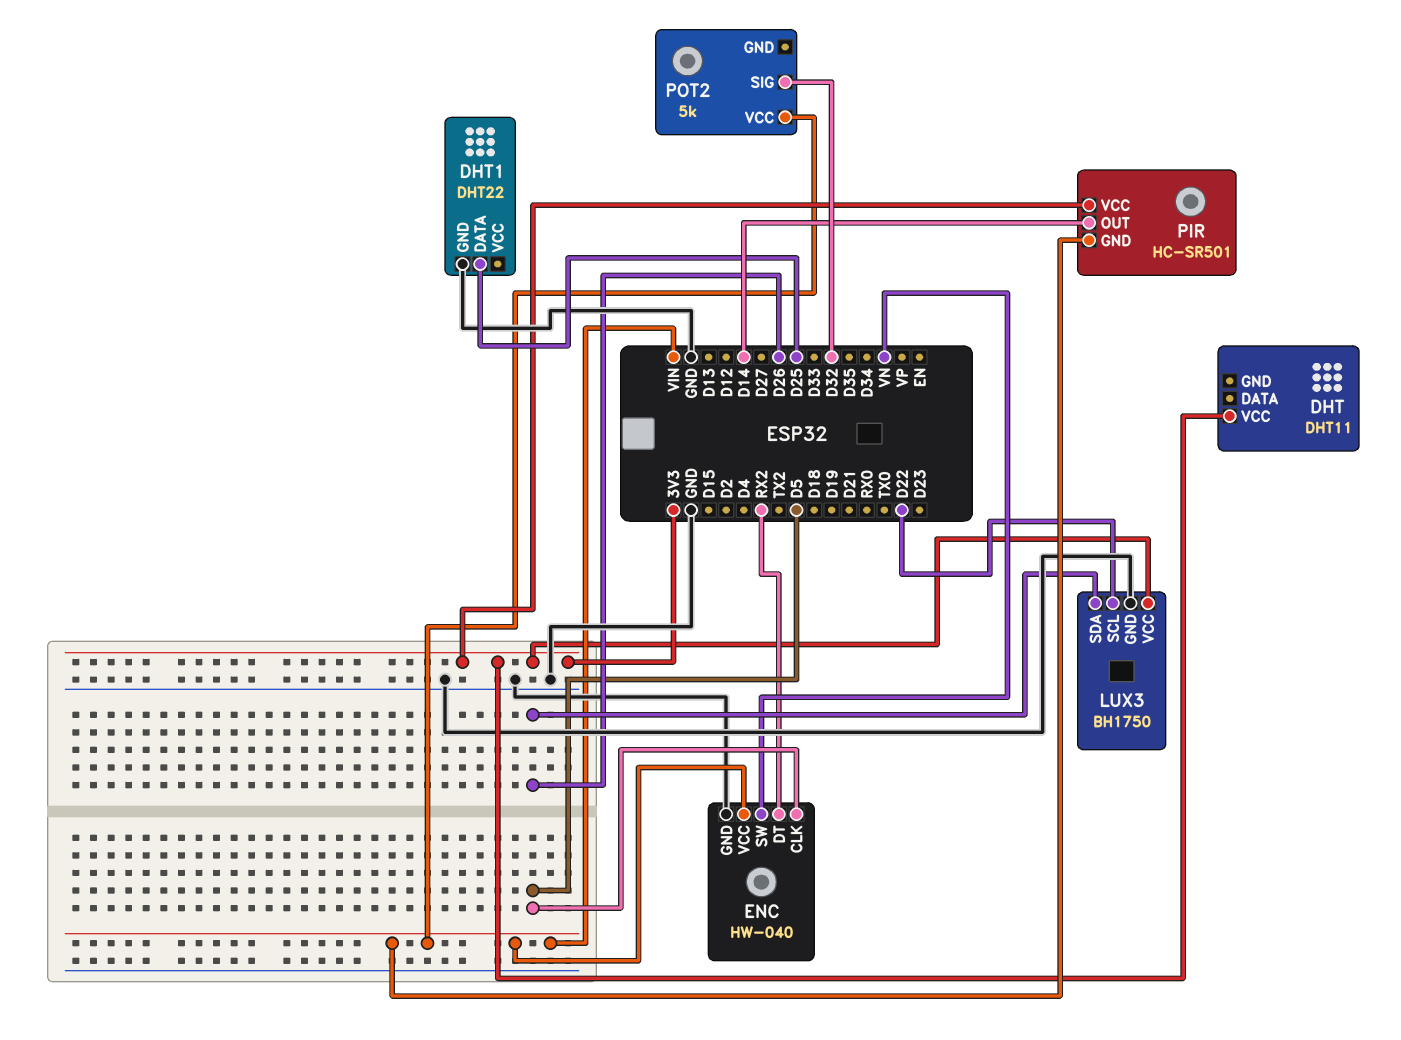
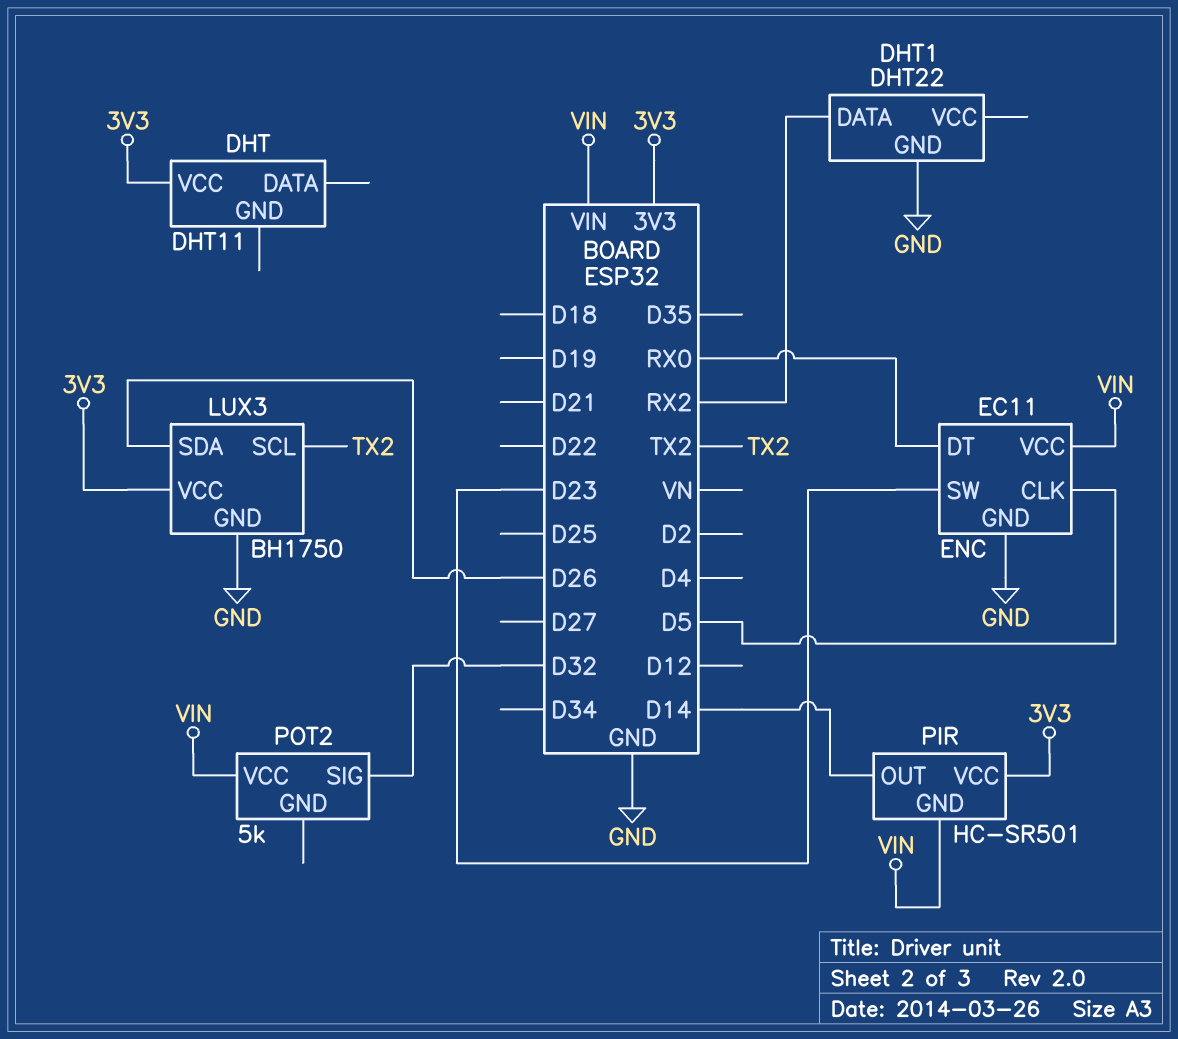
DHT1 pin DATA: D25 -> RX2
ENC: HW-040 -> EC11
ENC pin DT: RX2 -> RX0
ENC pin SW: VN -> D23
LUX3 pin SCL: D22 -> TX2

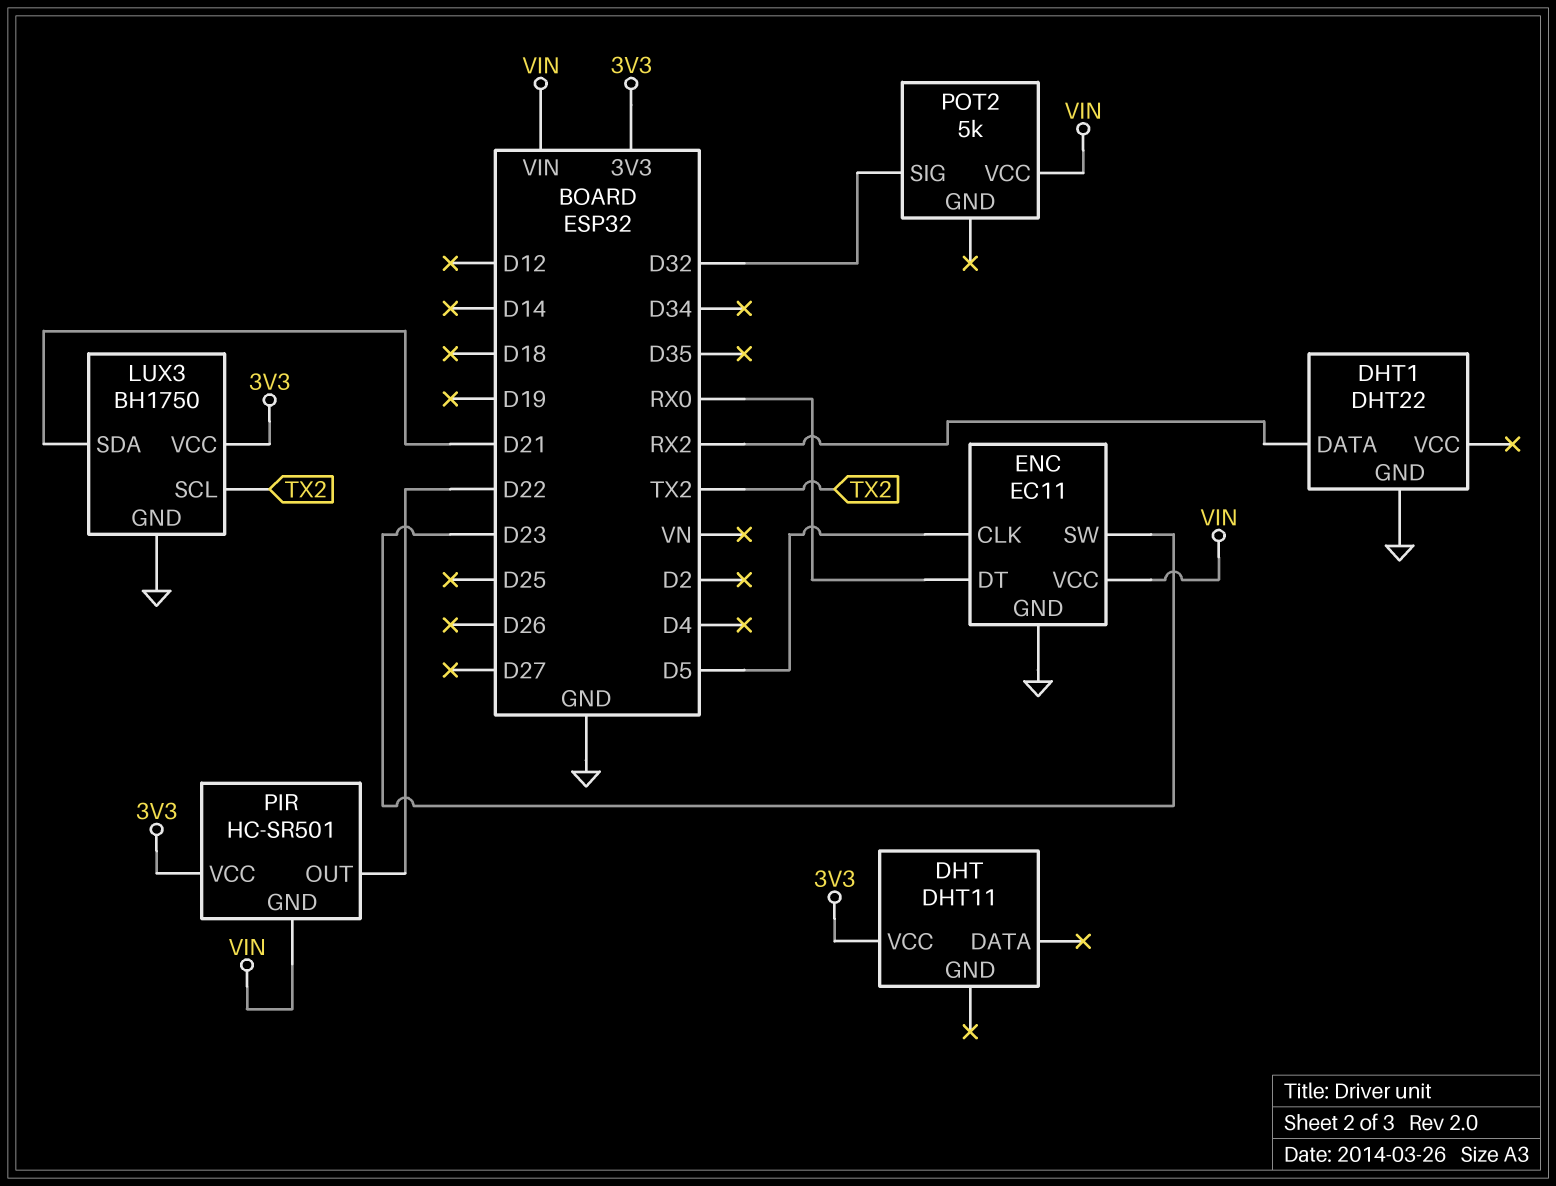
LUX3 pin SDA: D26 -> D21
PIR pin OUT: D14 -> D22

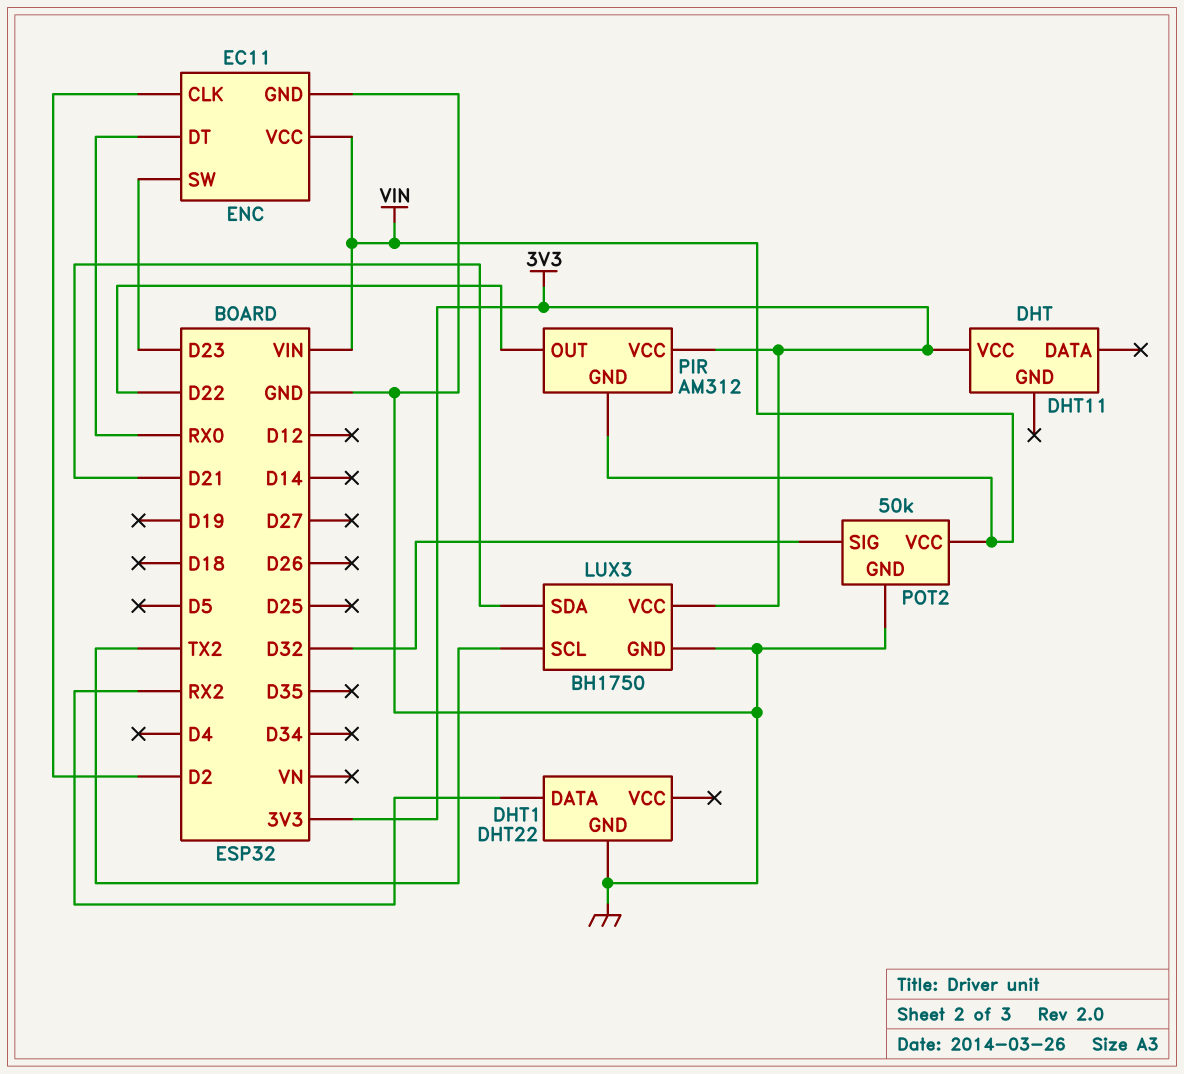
ENC pin CLK: D5 -> D2
PIR: HC-SR501 -> AM312
POT2: 5k -> 50k
POT2 pin GND: none -> GND

